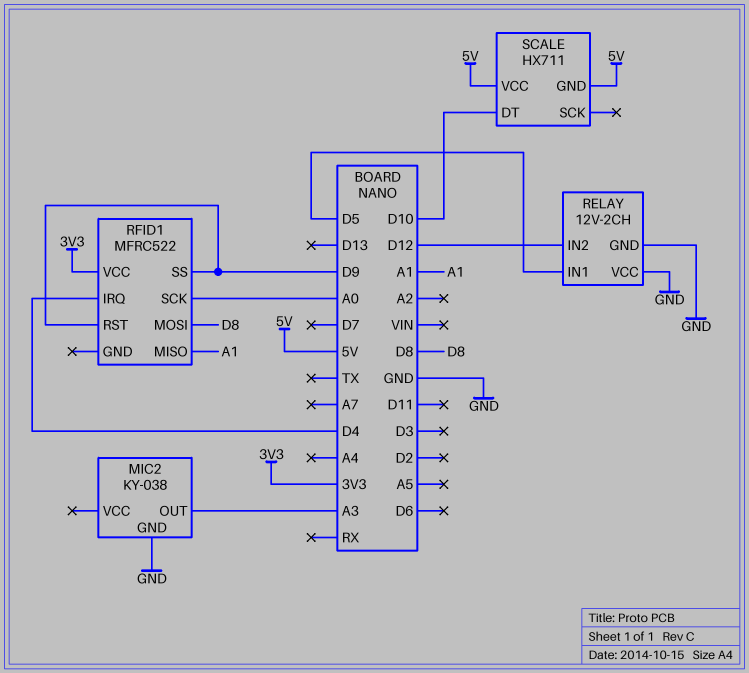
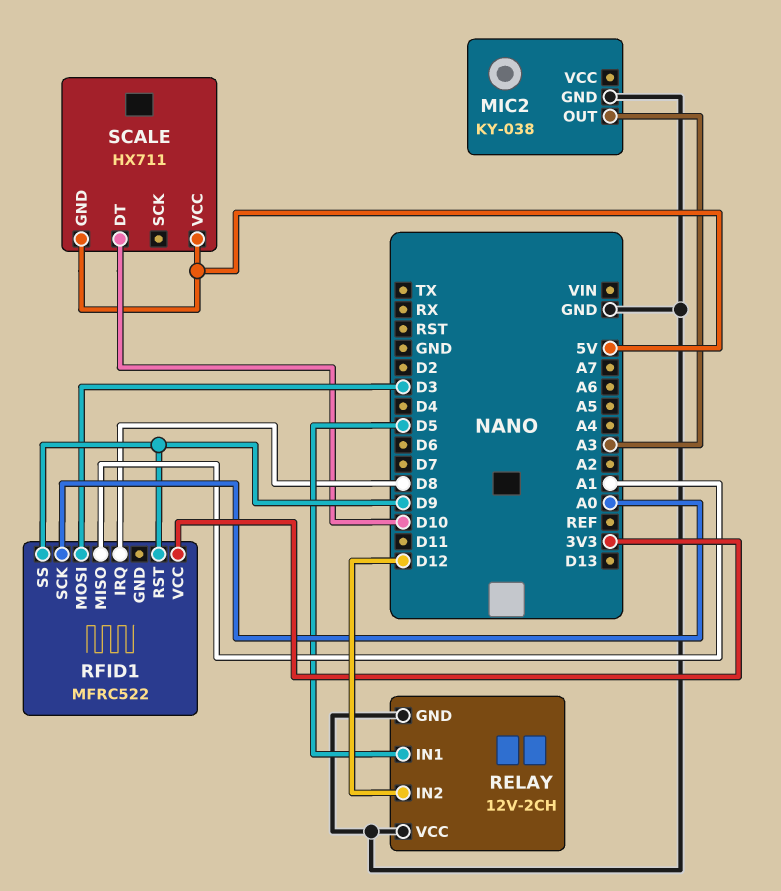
RFID1 pin IRQ: D4 -> D8
RFID1 pin MOSI: D8 -> D3

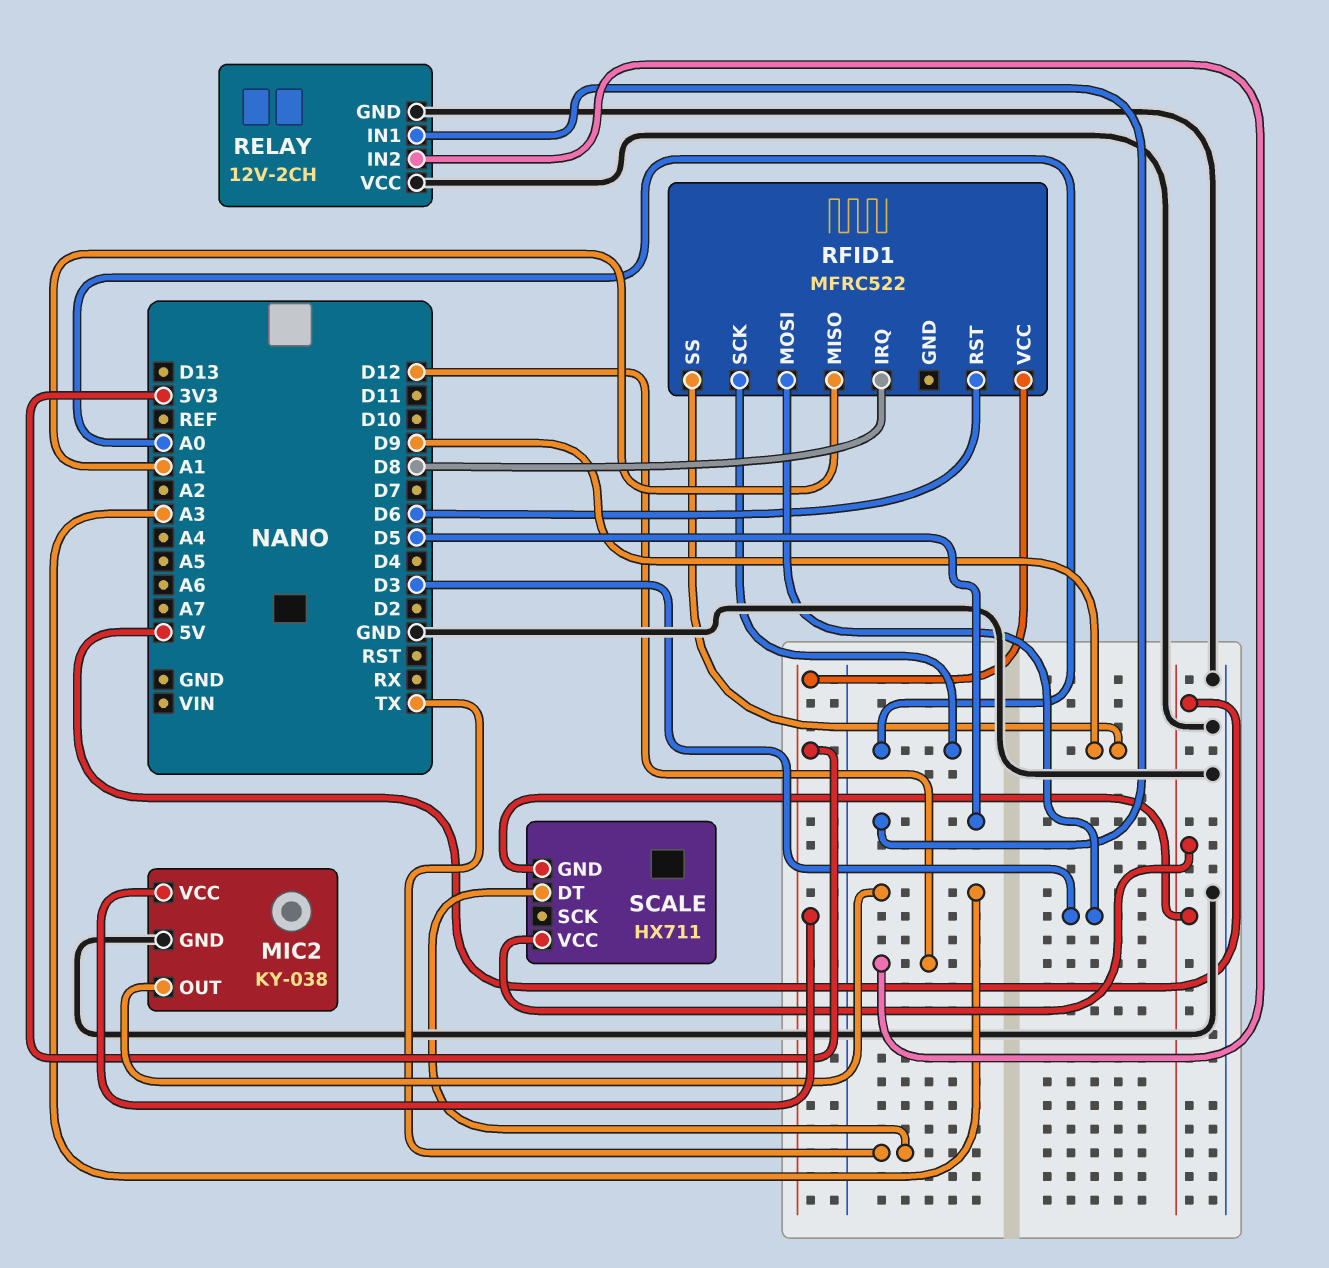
MIC2 pin VCC: none -> 3V3
RFID1 pin RST: D9 -> D6
SCALE pin DT: D10 -> TX

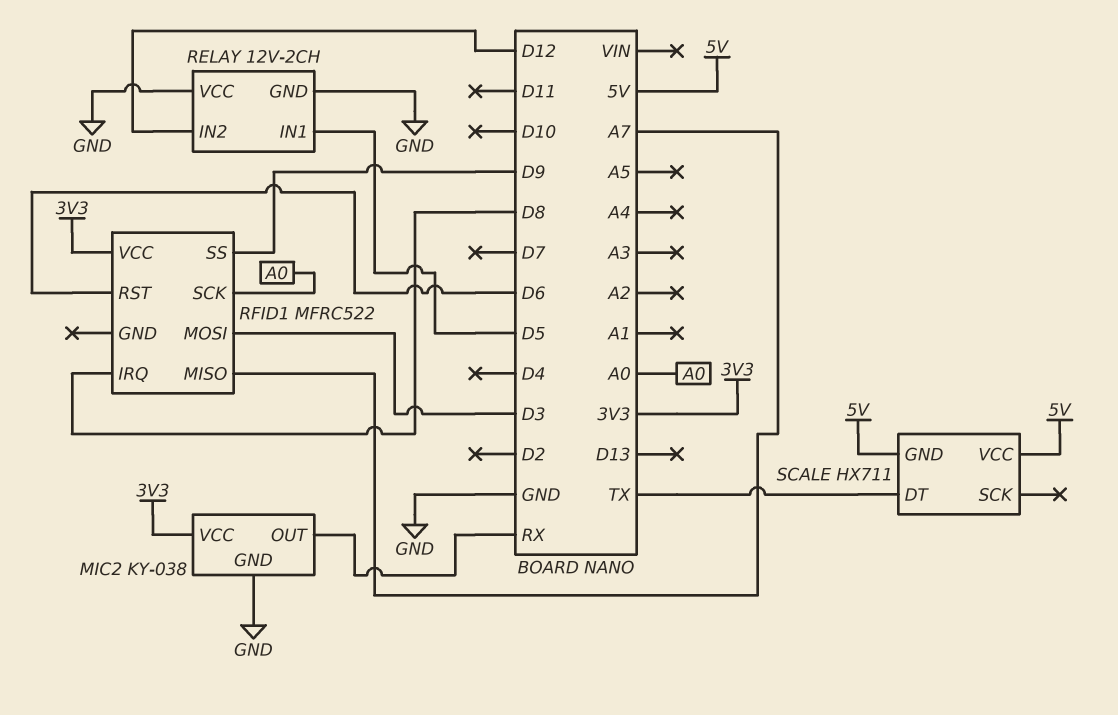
MIC2 pin OUT: A3 -> RX
RFID1 pin MISO: A1 -> A7

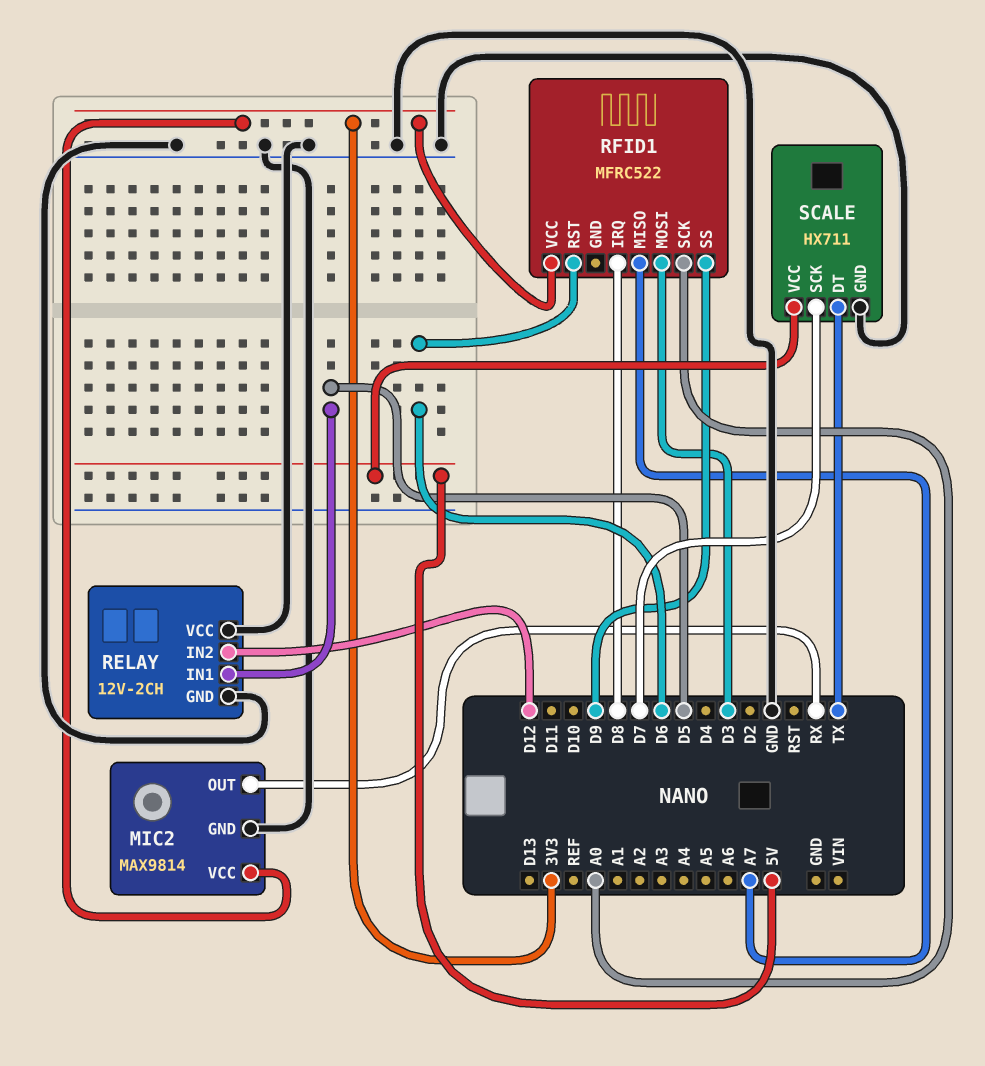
MIC2: KY-038 -> MAX9814
SCALE pin GND: 5V -> GND
SCALE pin SCK: none -> D7

